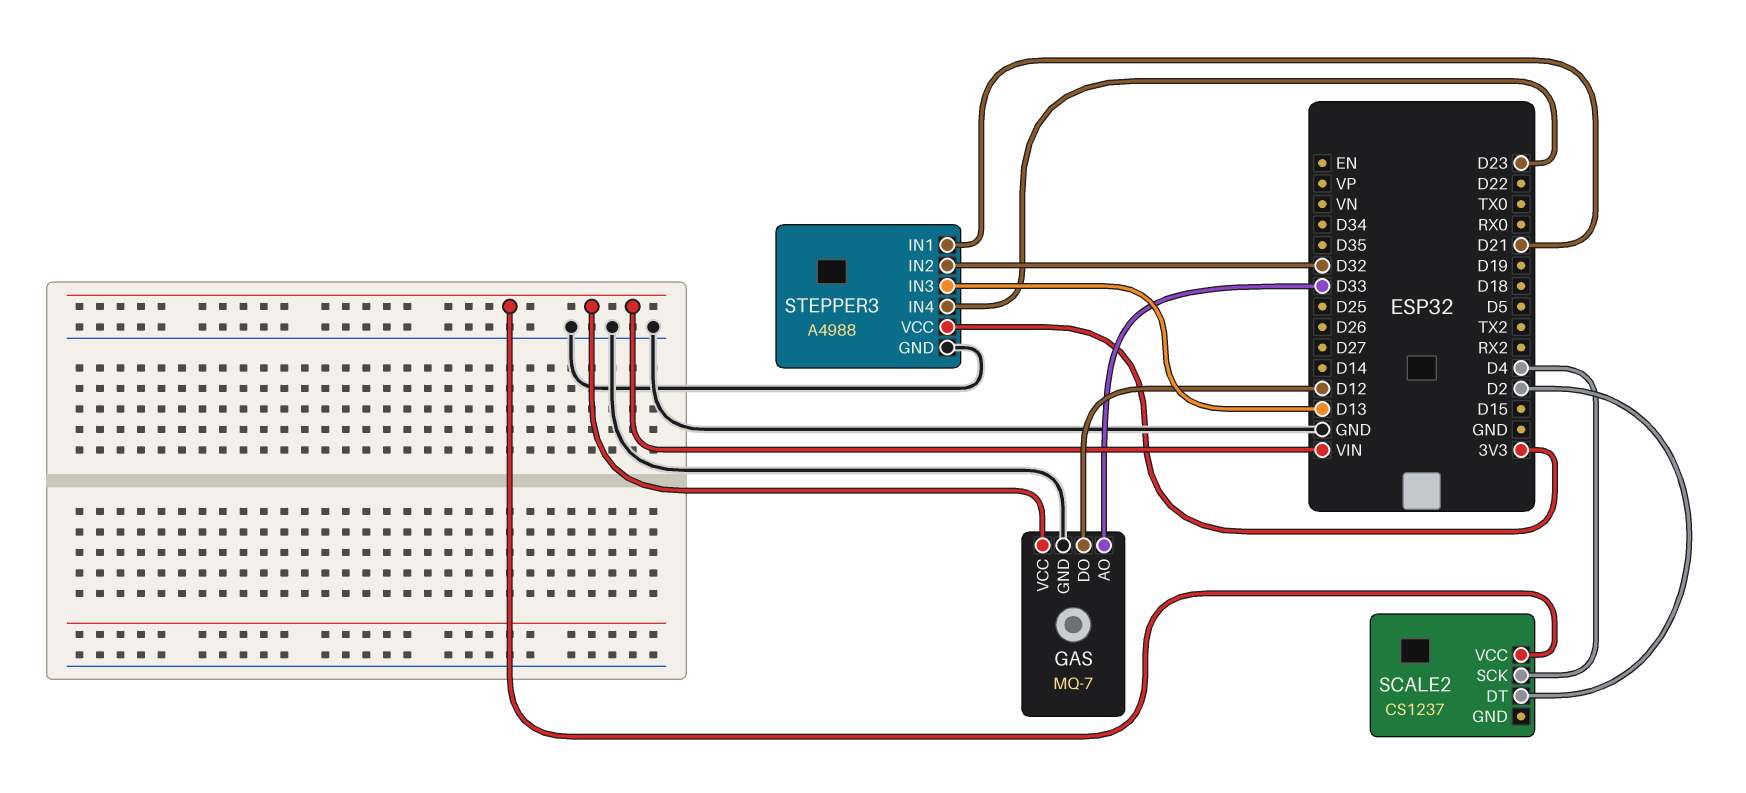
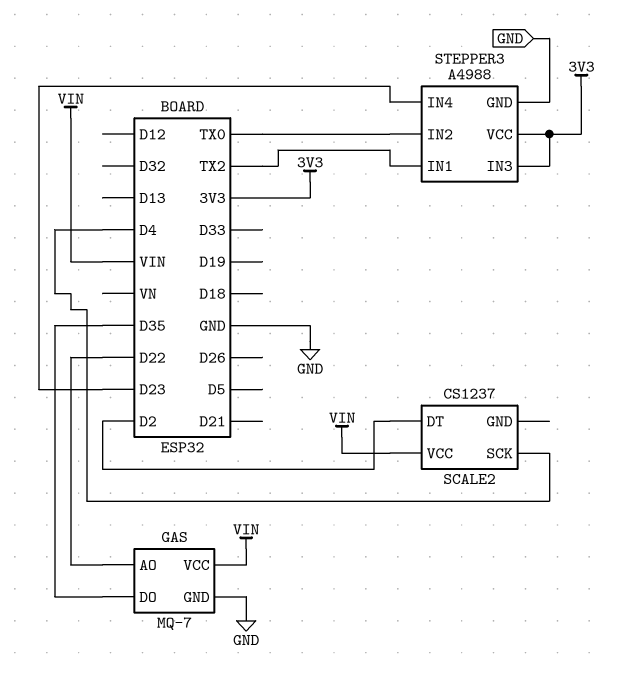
GAS pin AO: D33 -> D22
GAS pin DO: D12 -> D35
STEPPER3 pin IN1: D21 -> TX2
STEPPER3 pin IN2: D32 -> TX0
STEPPER3 pin IN3: D13 -> 3V3

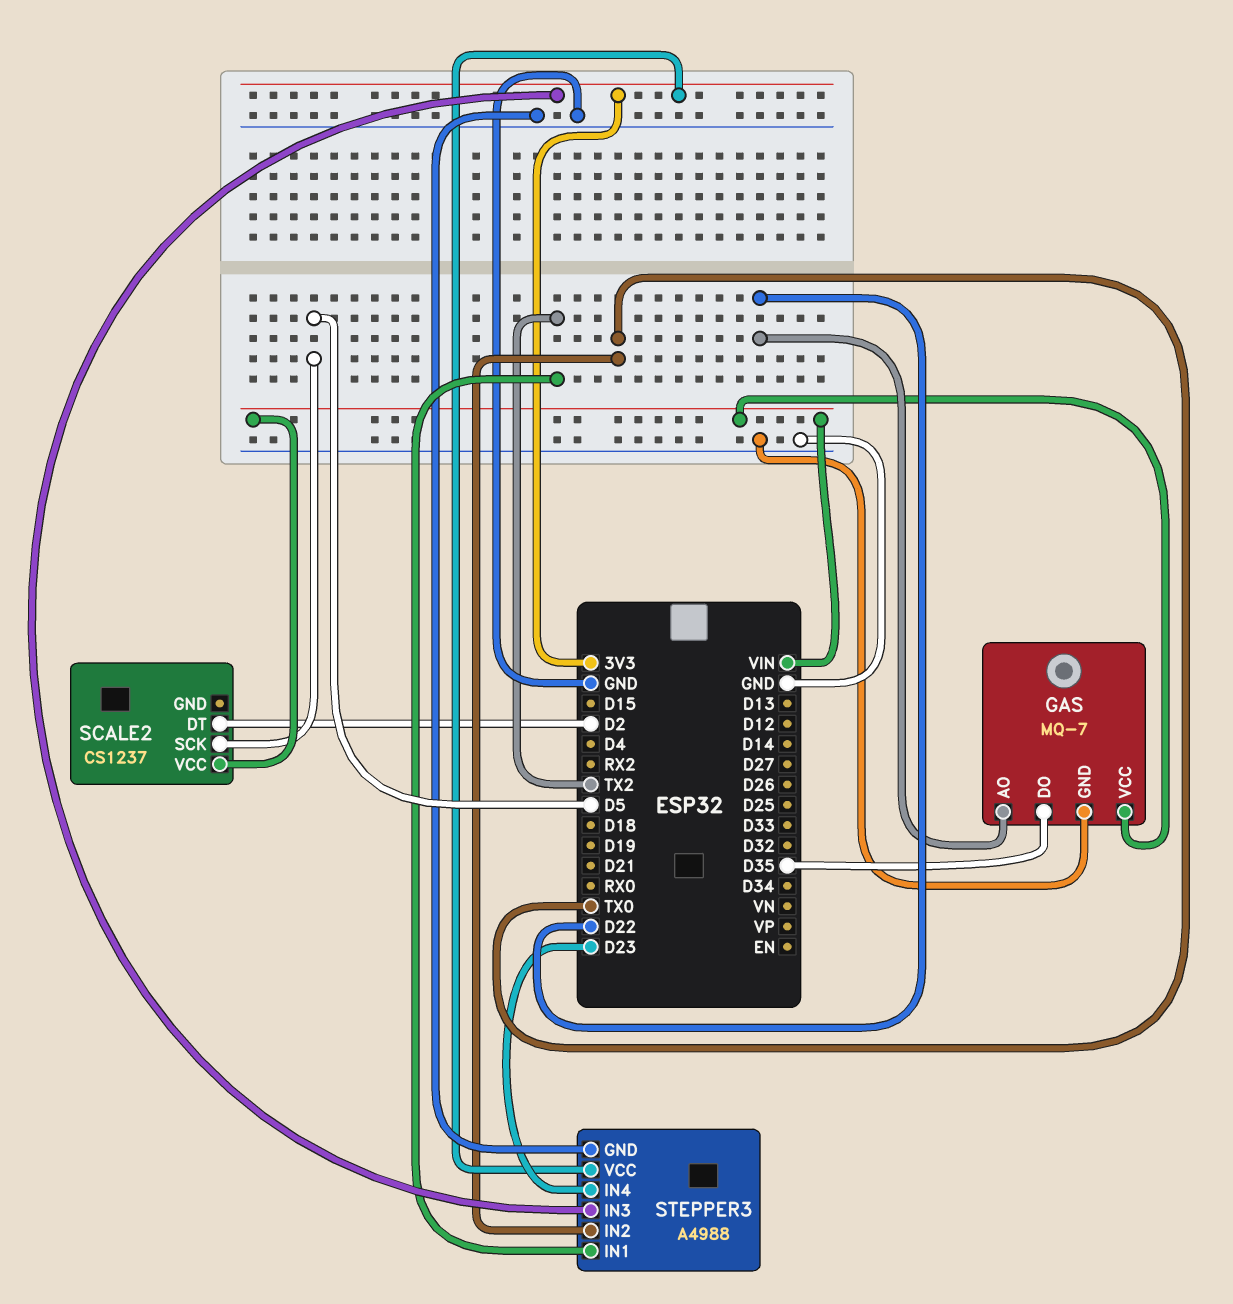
SCALE2 pin SCK: D4 -> D5

